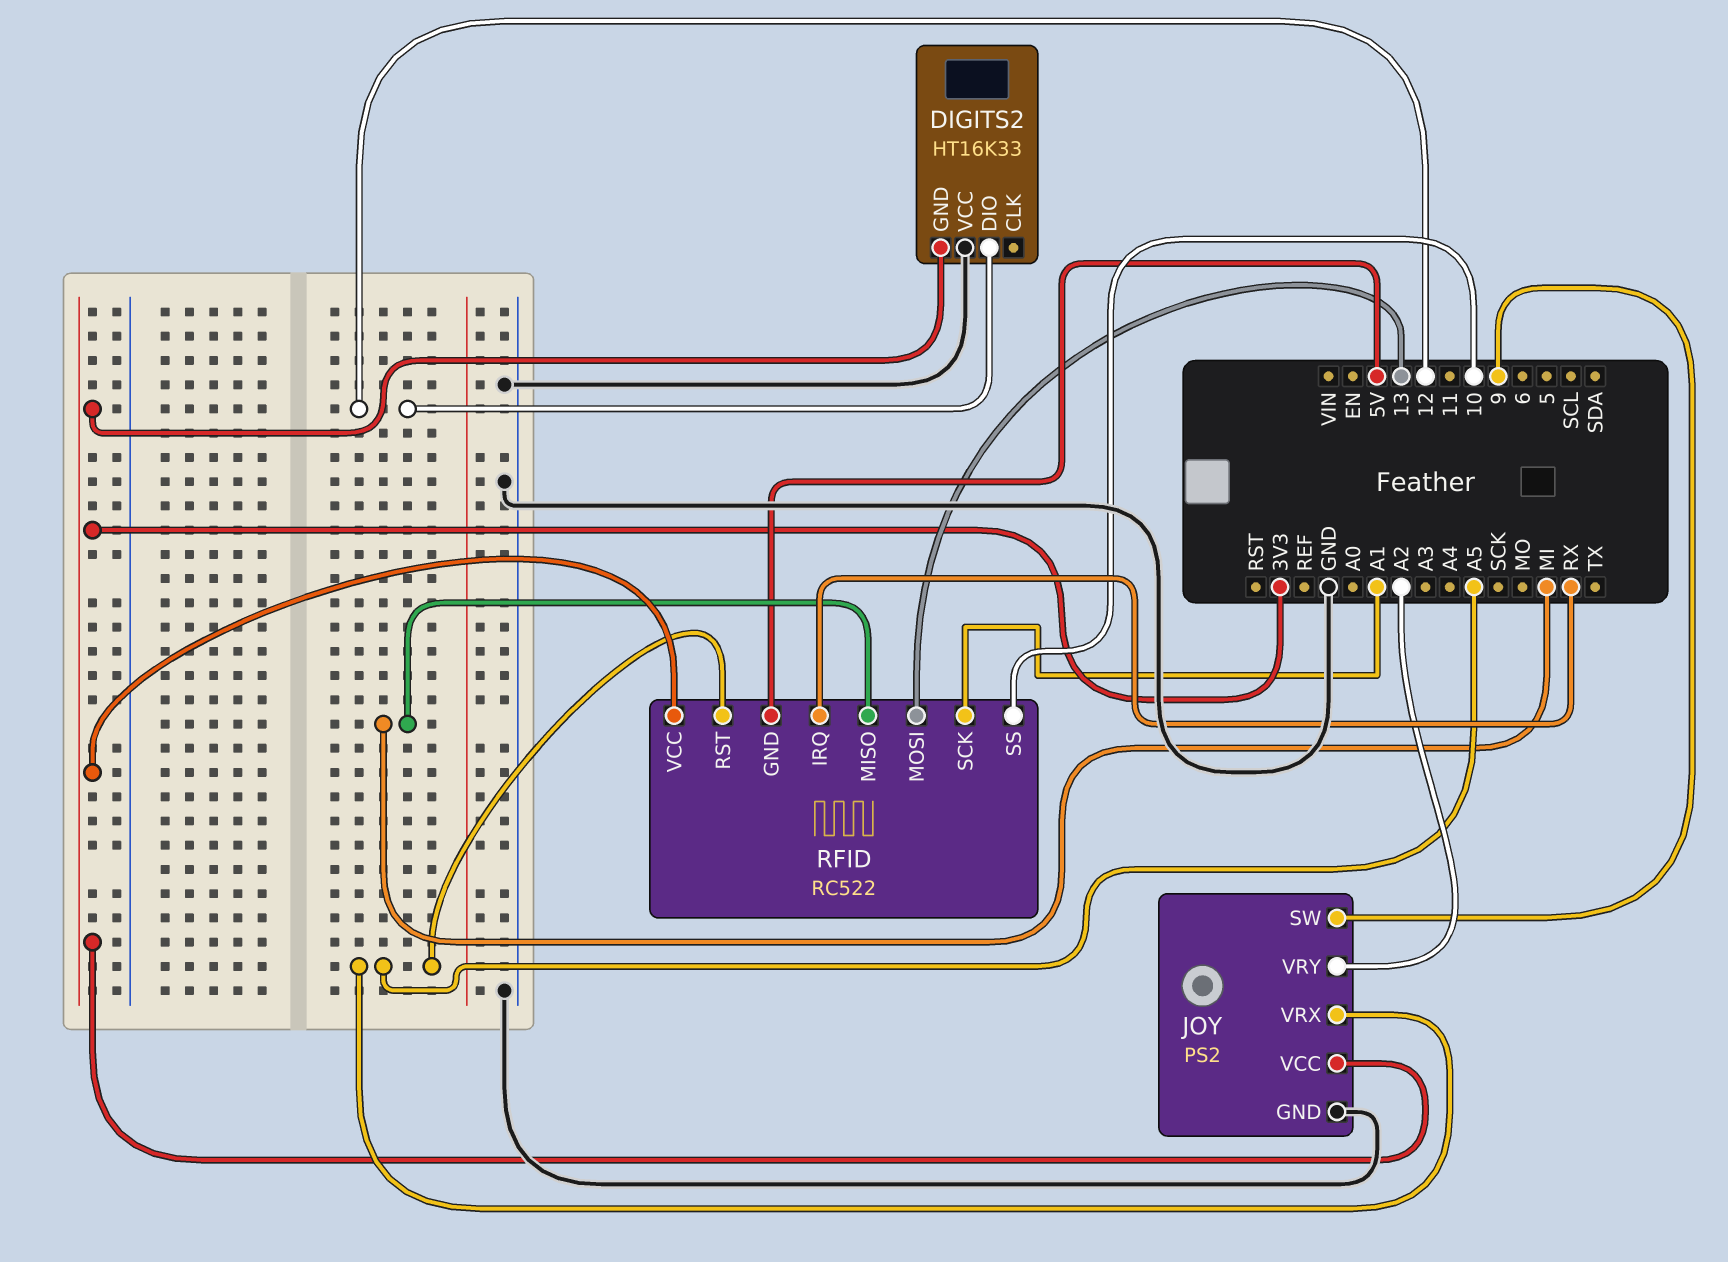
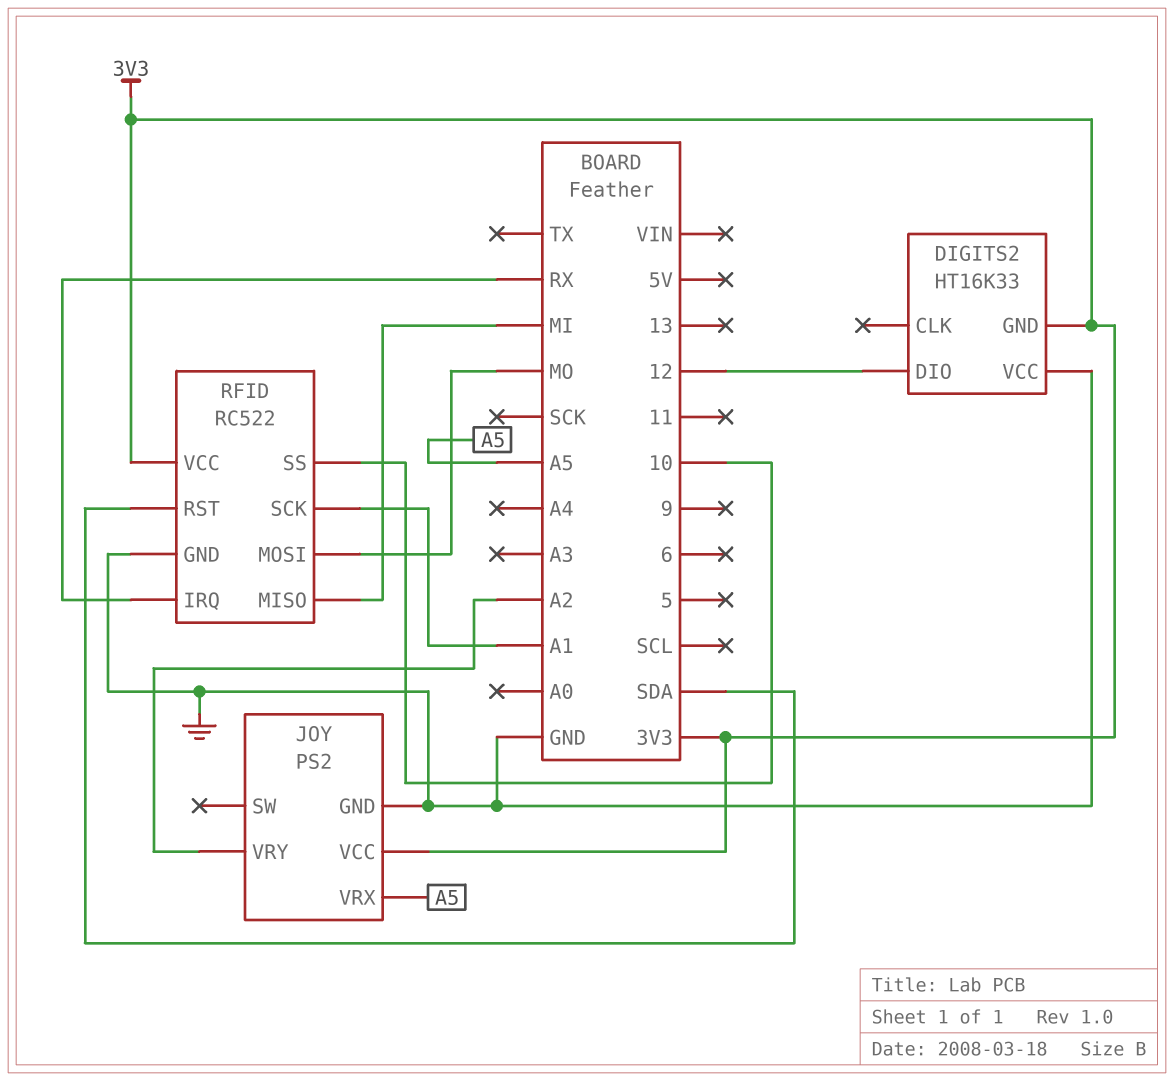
JOY pin SW: 9 -> none
RFID pin GND: 5V -> GND
RFID pin MOSI: 13 -> MO
RFID pin RST: A5 -> SDA

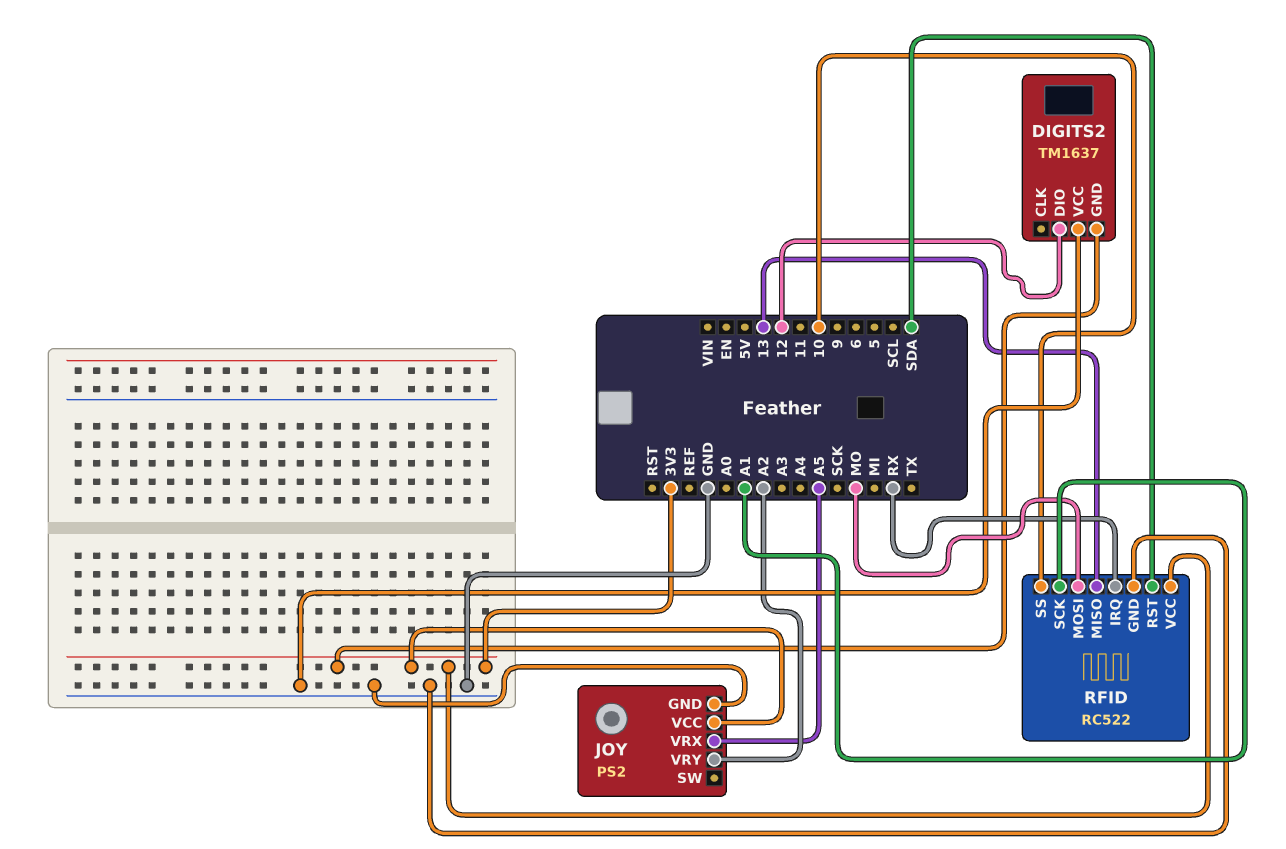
DIGITS2: HT16K33 -> TM1637
RFID pin MISO: MI -> 13

